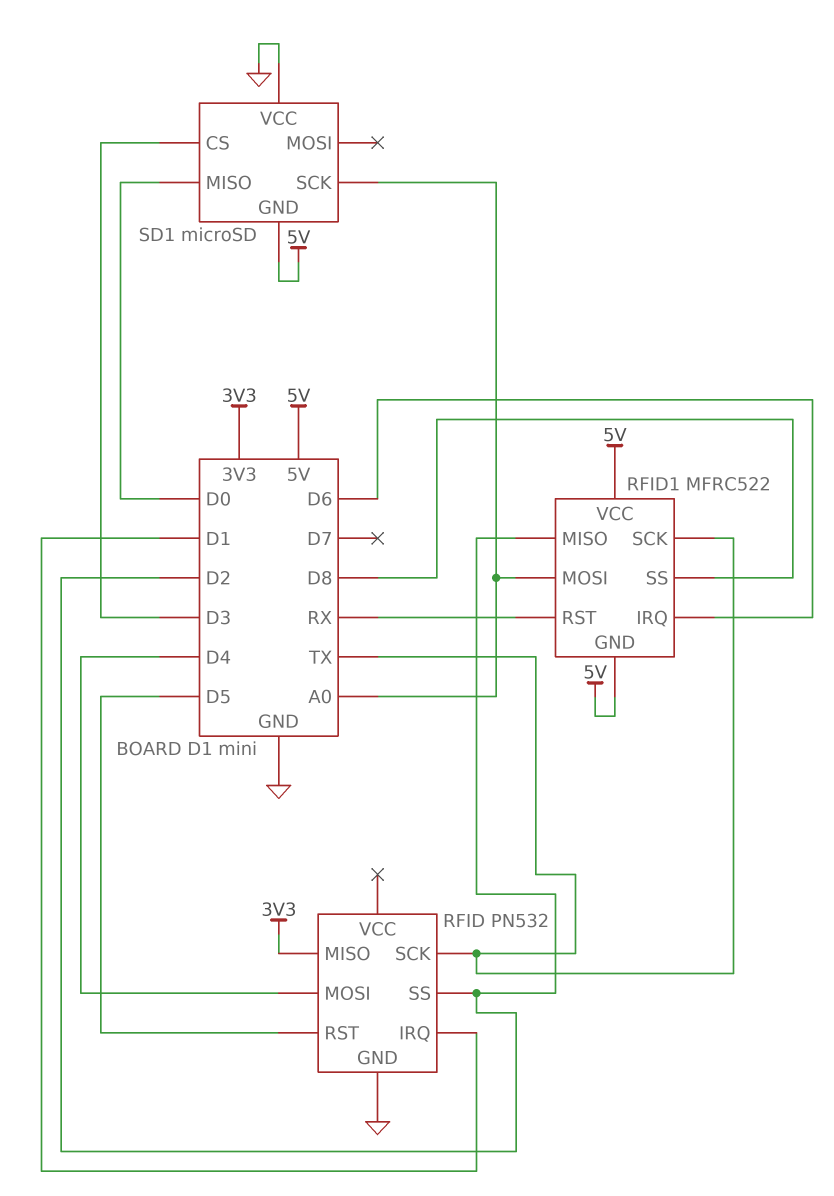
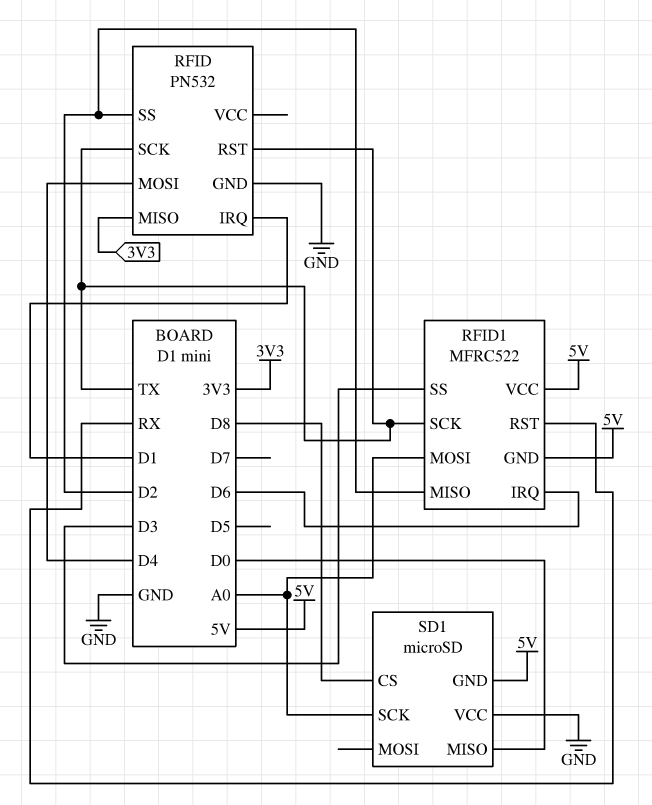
RFID pin RST: D5 -> TX
RFID1 pin SS: D8 -> D3
SD1 pin CS: D3 -> D8

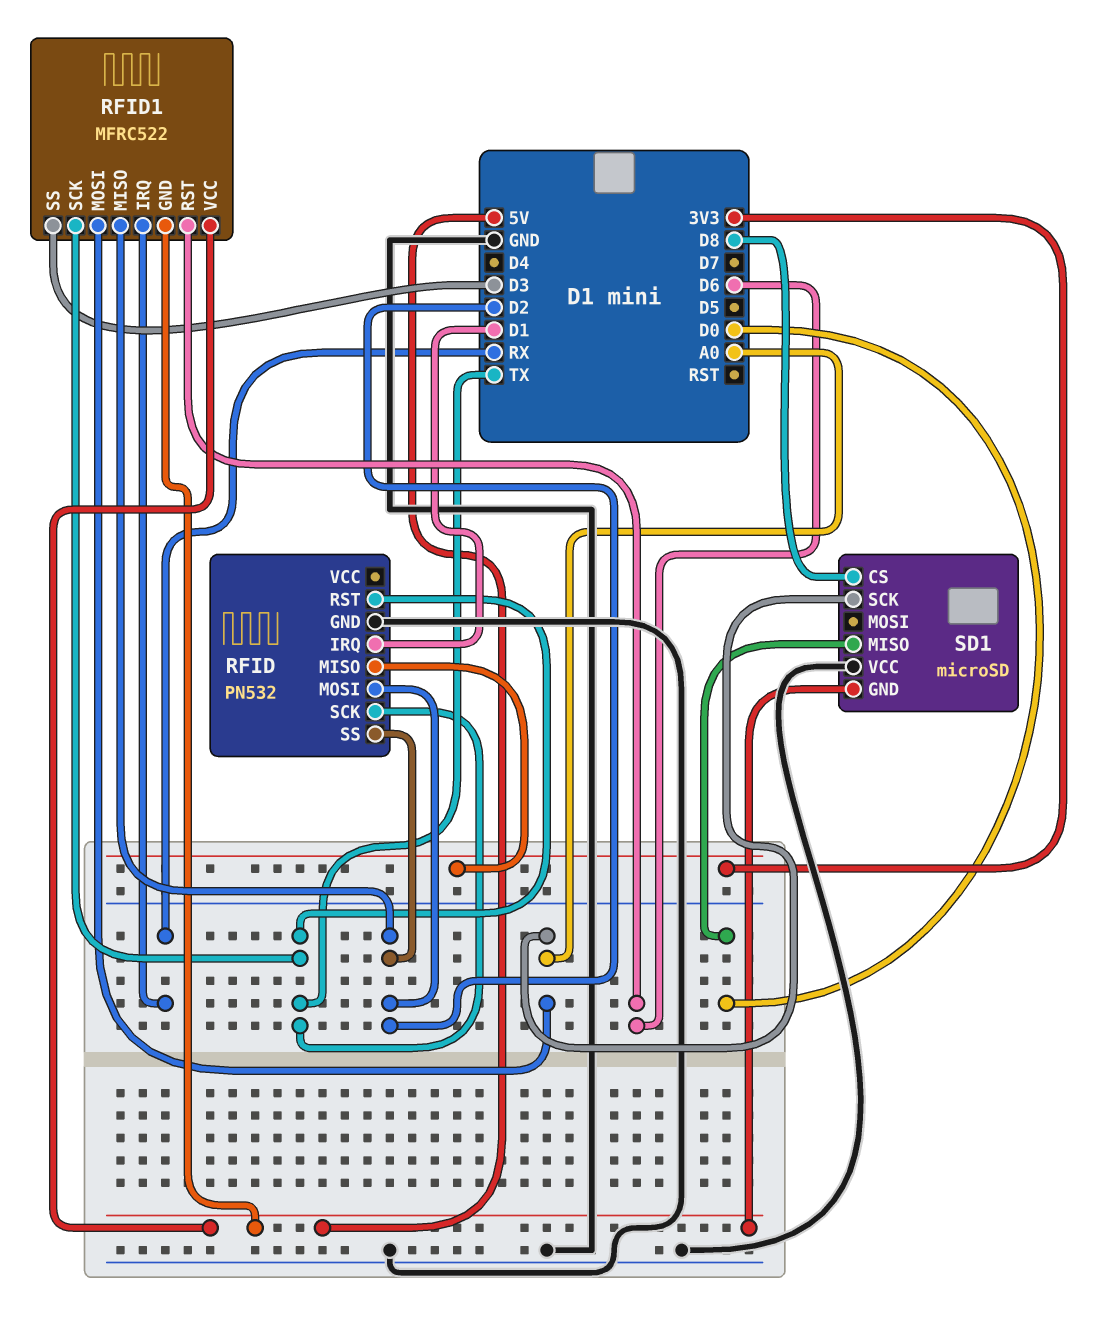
RFID pin MOSI: D4 -> D2
RFID1 pin IRQ: D6 -> RX
RFID1 pin RST: RX -> D6

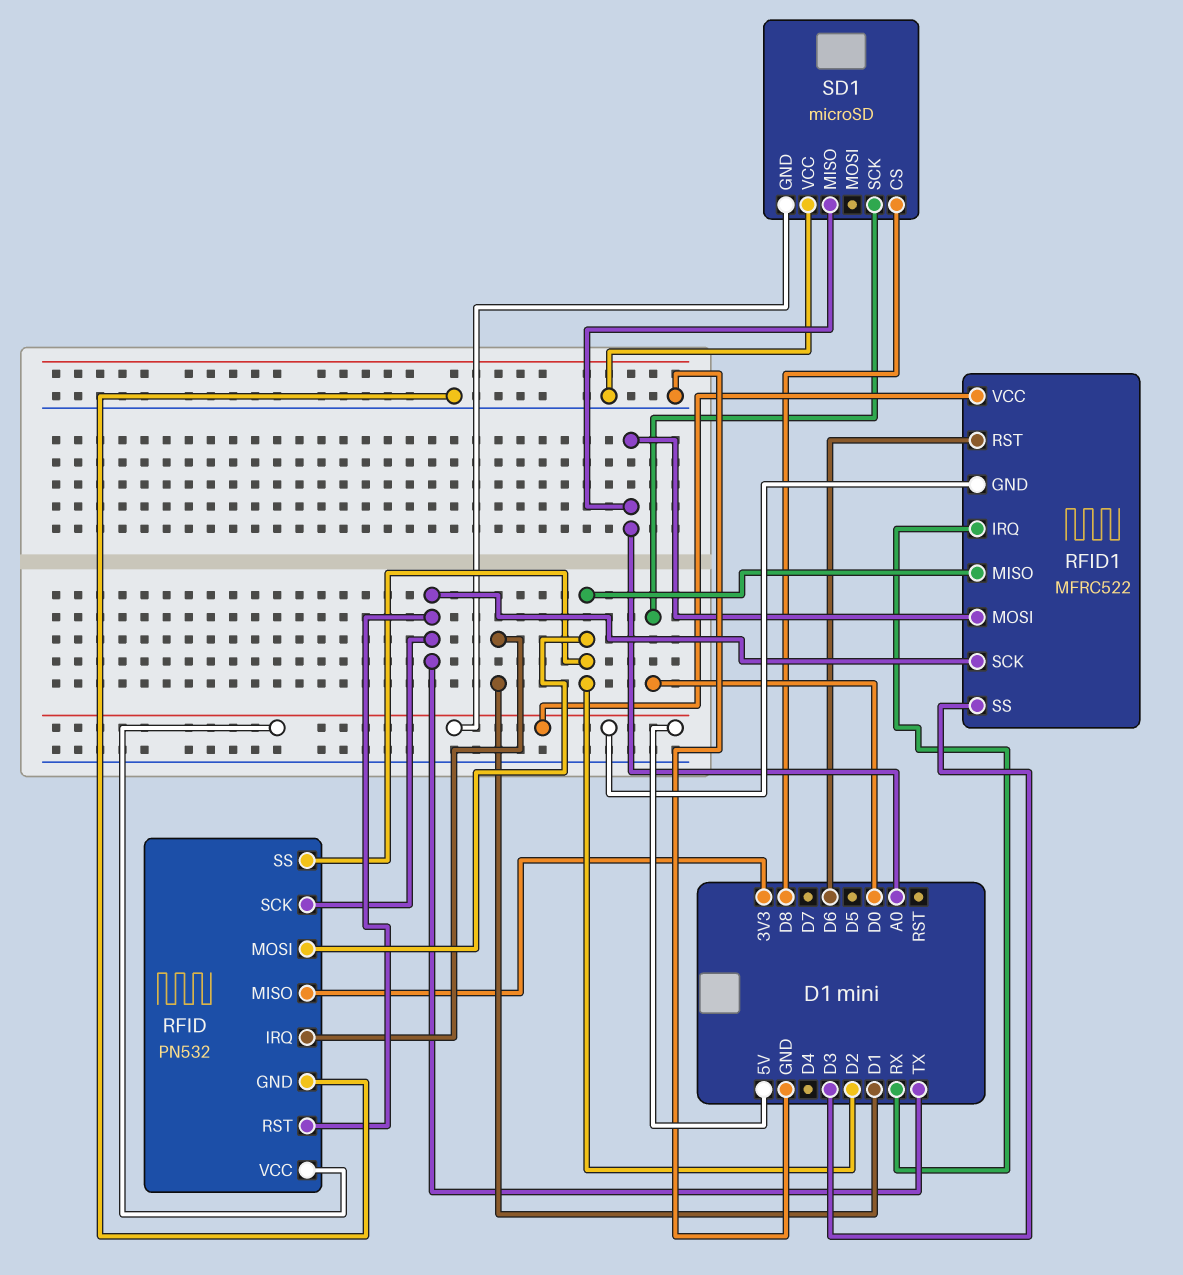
RFID pin VCC: none -> 5V
SD1 pin MISO: D0 -> A0
SD1 pin SCK: A0 -> D0

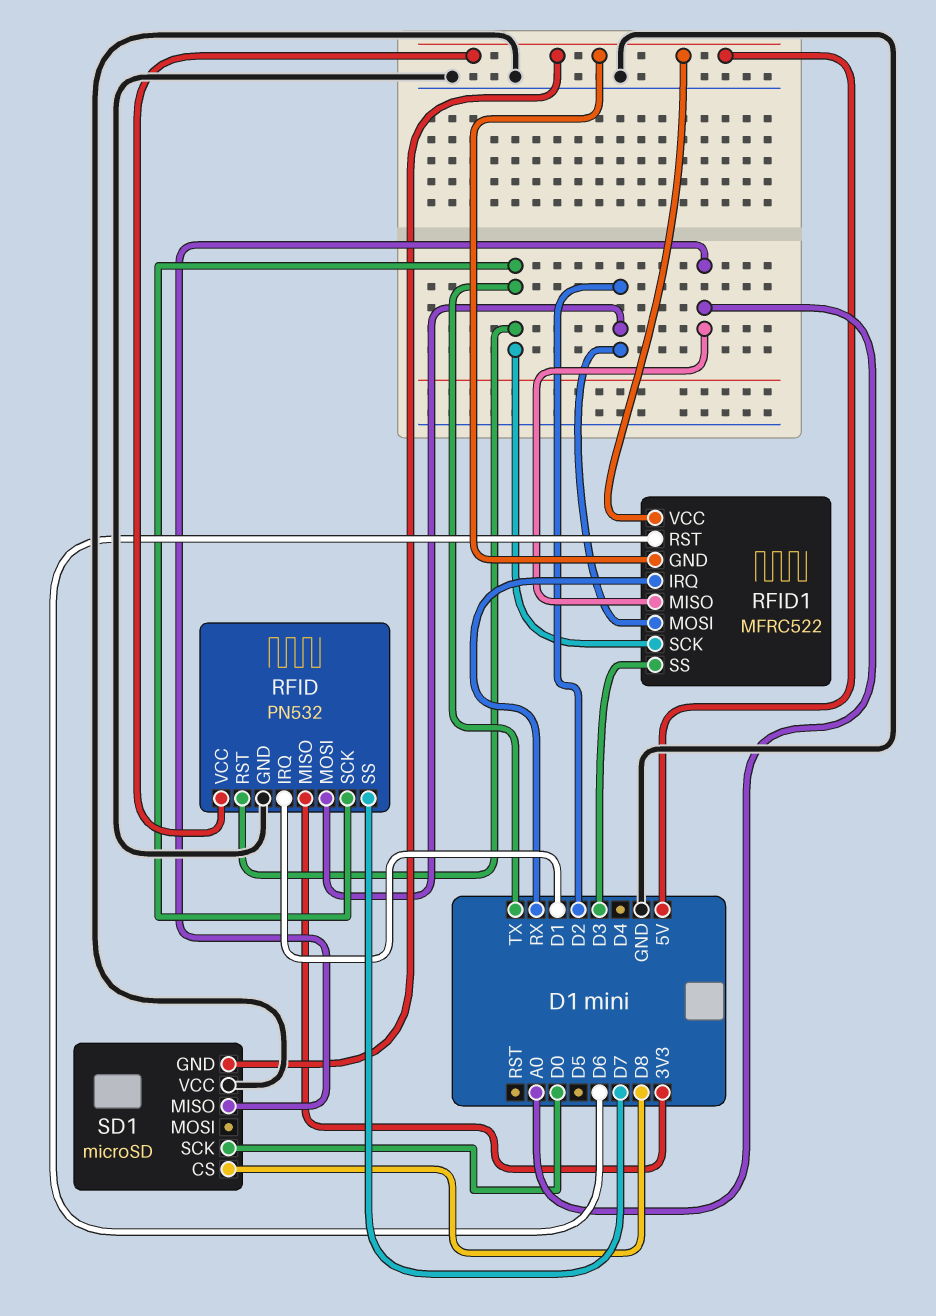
RFID pin SS: D2 -> D7
RFID1 pin MISO: D2 -> A0
RFID1 pin MOSI: A0 -> D2

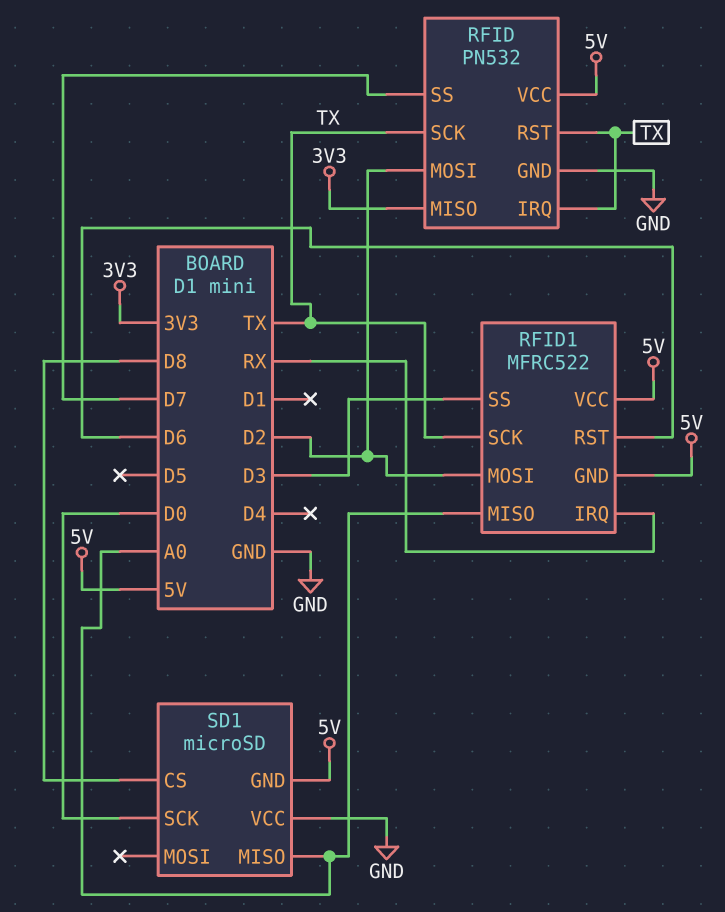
RFID pin IRQ: D1 -> TX

